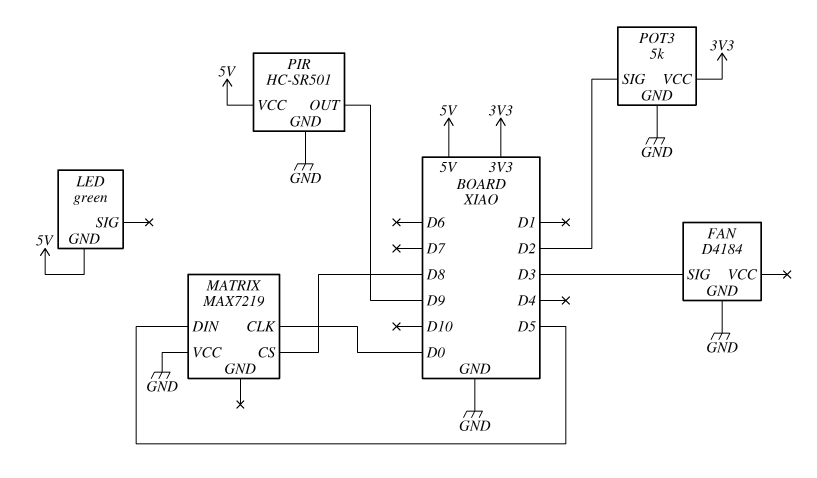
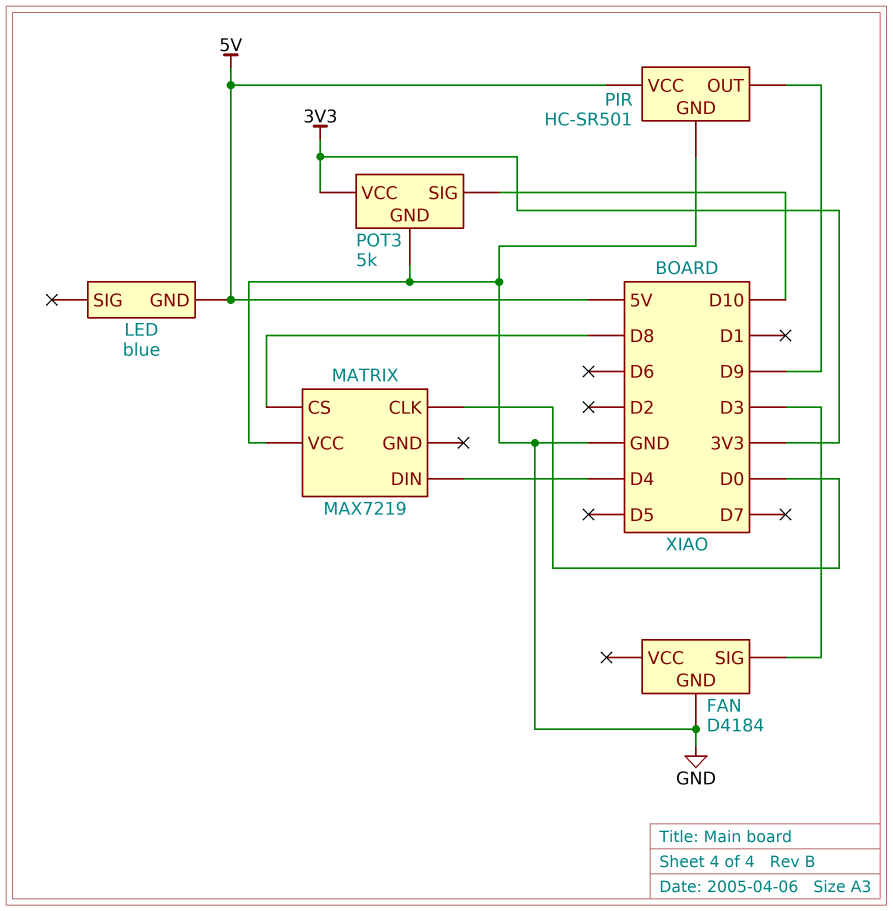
LED: green -> blue
MATRIX pin DIN: D5 -> D4
POT3 pin SIG: D2 -> D10

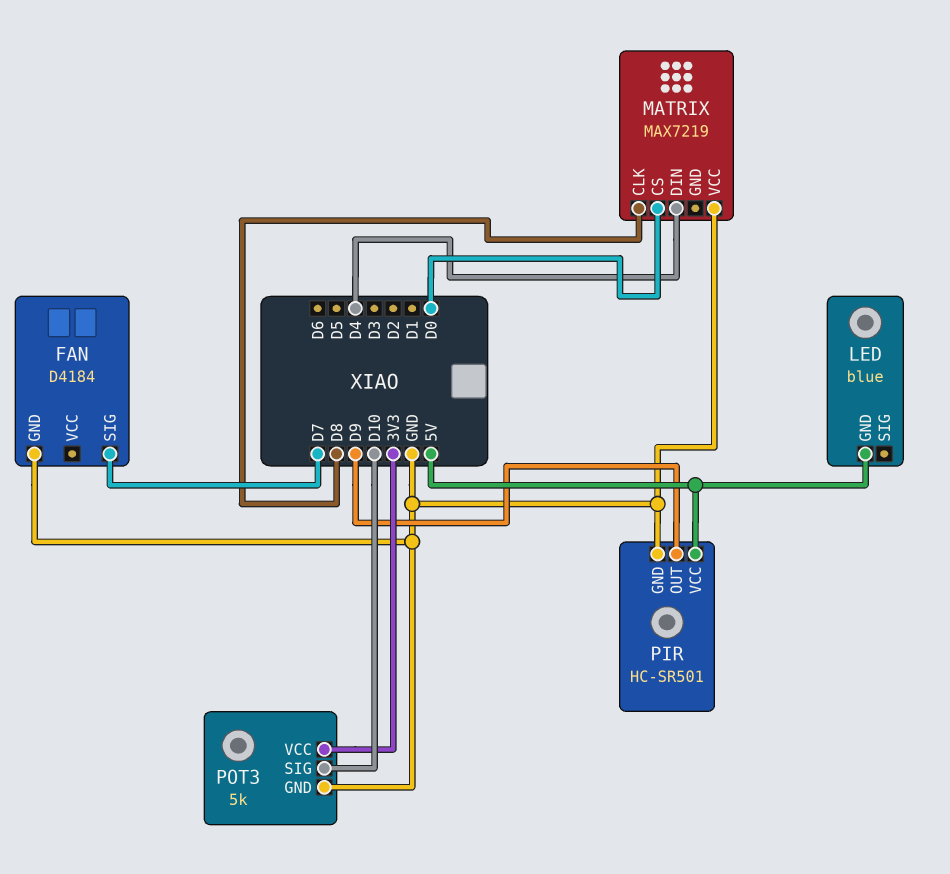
FAN pin SIG: D3 -> D7
MATRIX pin CLK: D0 -> D8
MATRIX pin CS: D8 -> D0

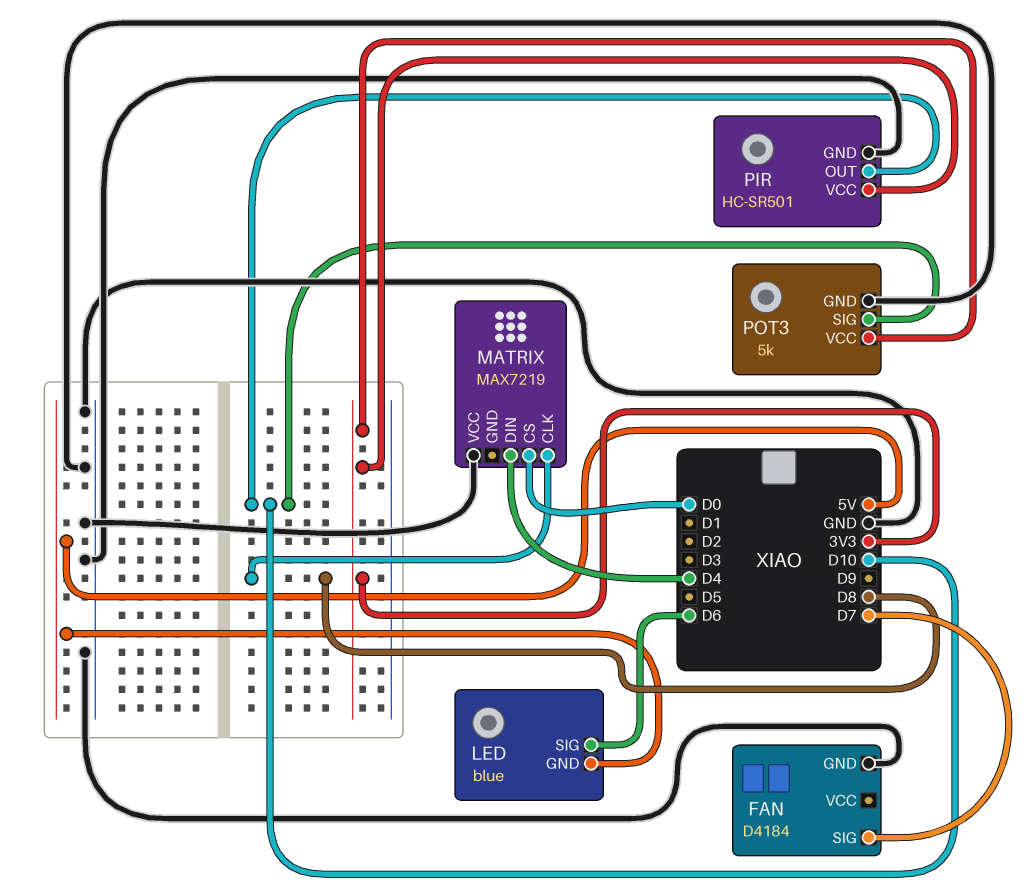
LED pin SIG: none -> D6
PIR pin OUT: D9 -> D10
PIR pin VCC: 5V -> 3V3

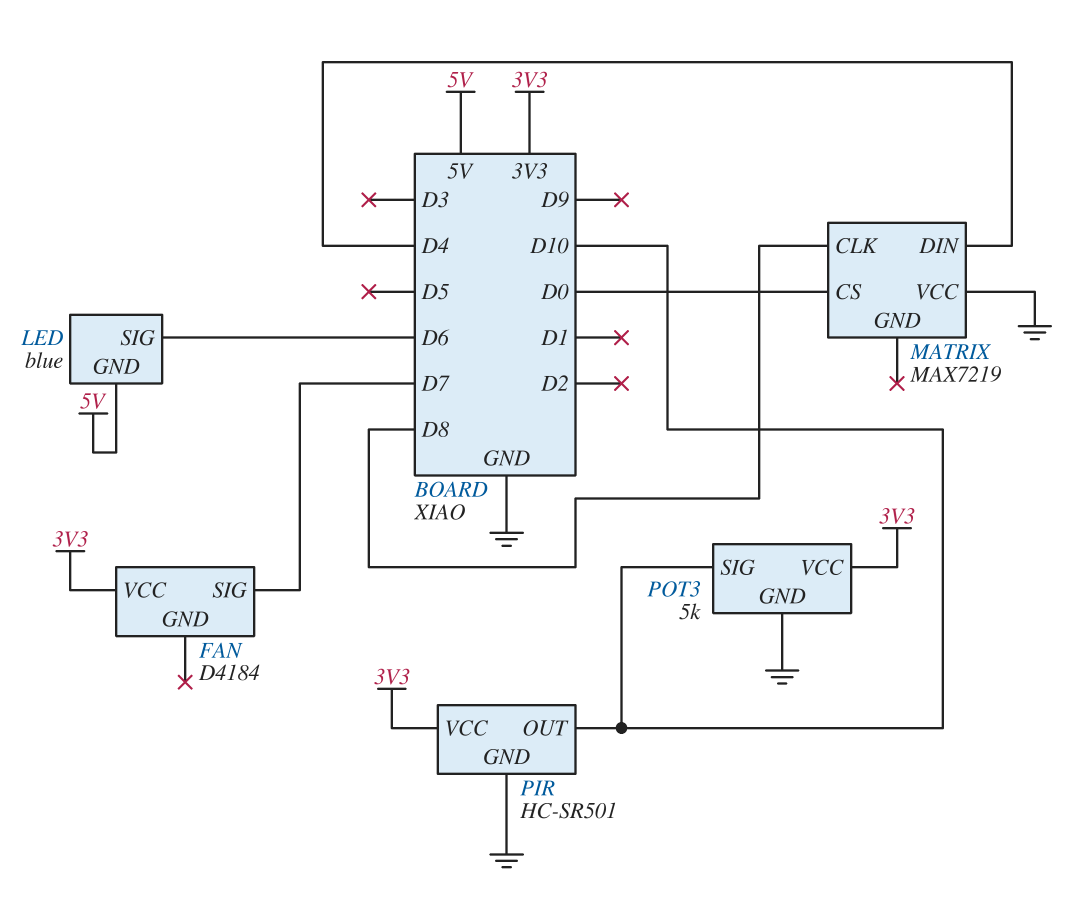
FAN pin GND: GND -> none
FAN pin VCC: none -> 3V3

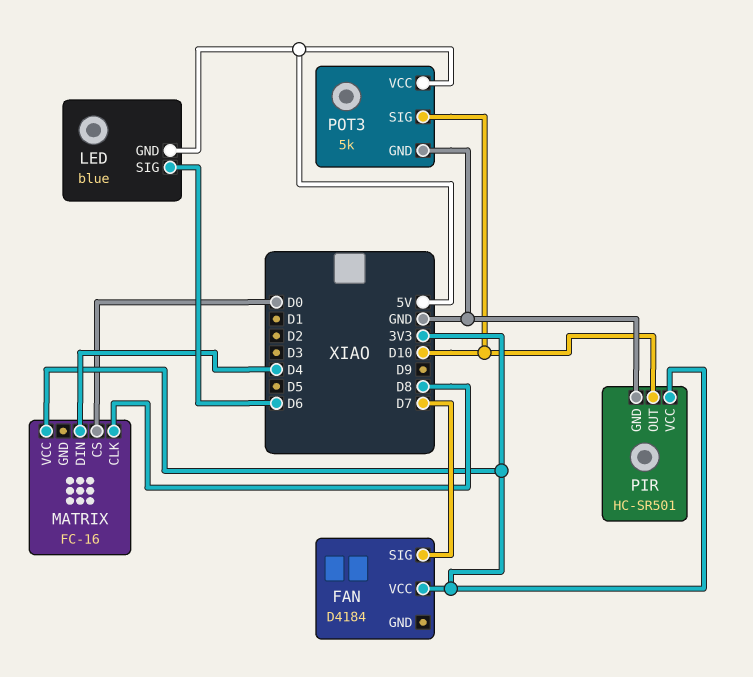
MATRIX: MAX7219 -> FC-16
MATRIX pin VCC: GND -> 3V3
POT3 pin VCC: 3V3 -> 5V

